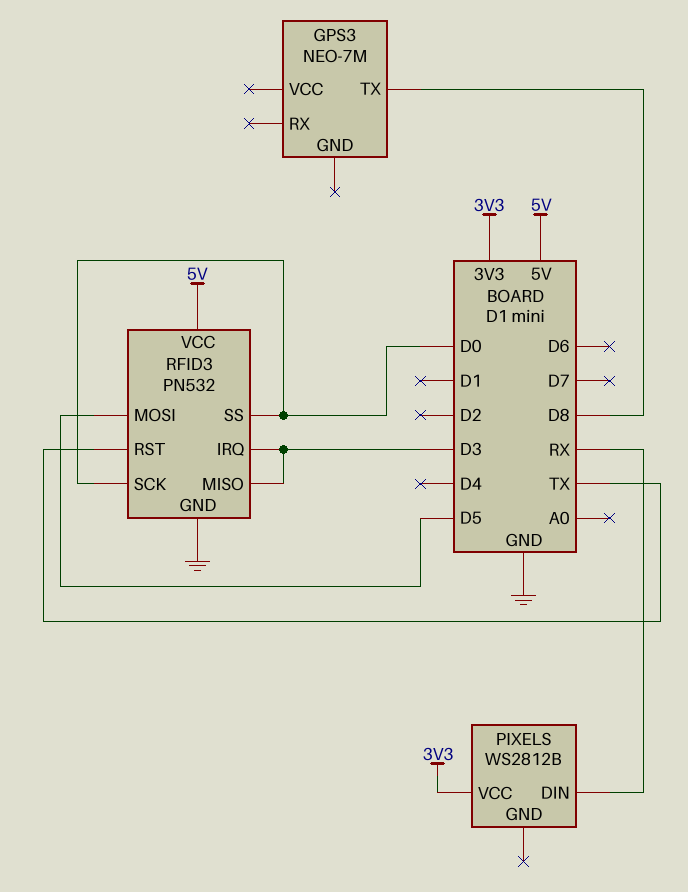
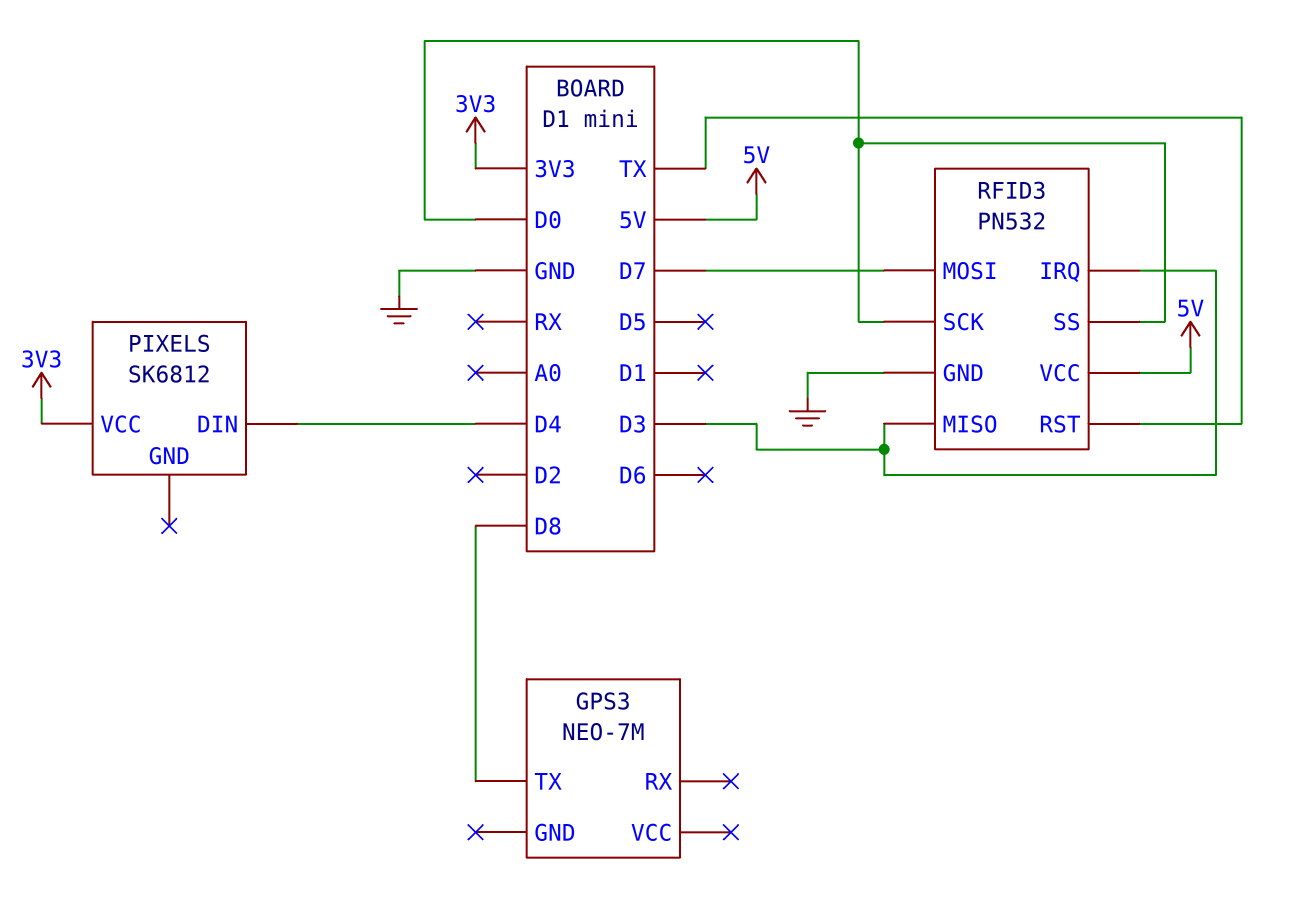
PIXELS: WS2812B -> SK6812
PIXELS pin DIN: RX -> D4
RFID3 pin MOSI: D5 -> D7

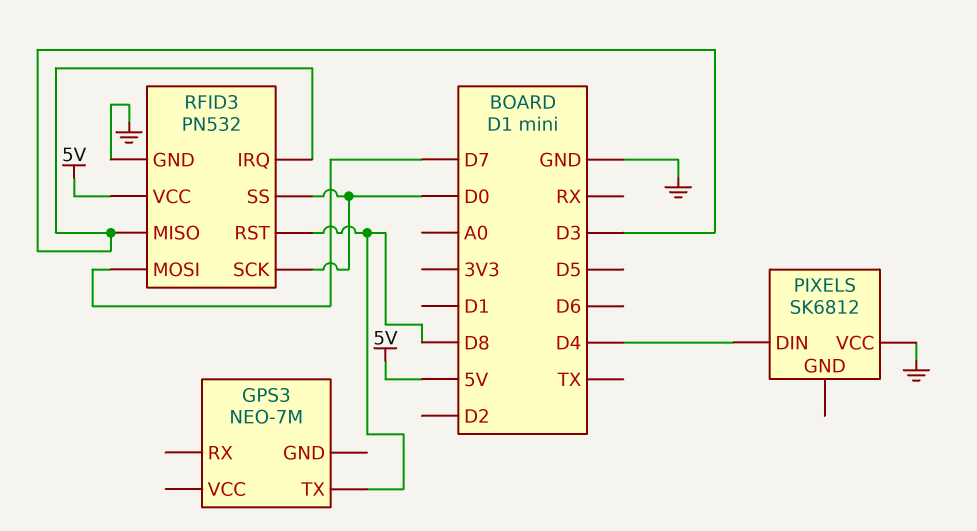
PIXELS pin VCC: 3V3 -> GND
RFID3 pin RST: TX -> D8

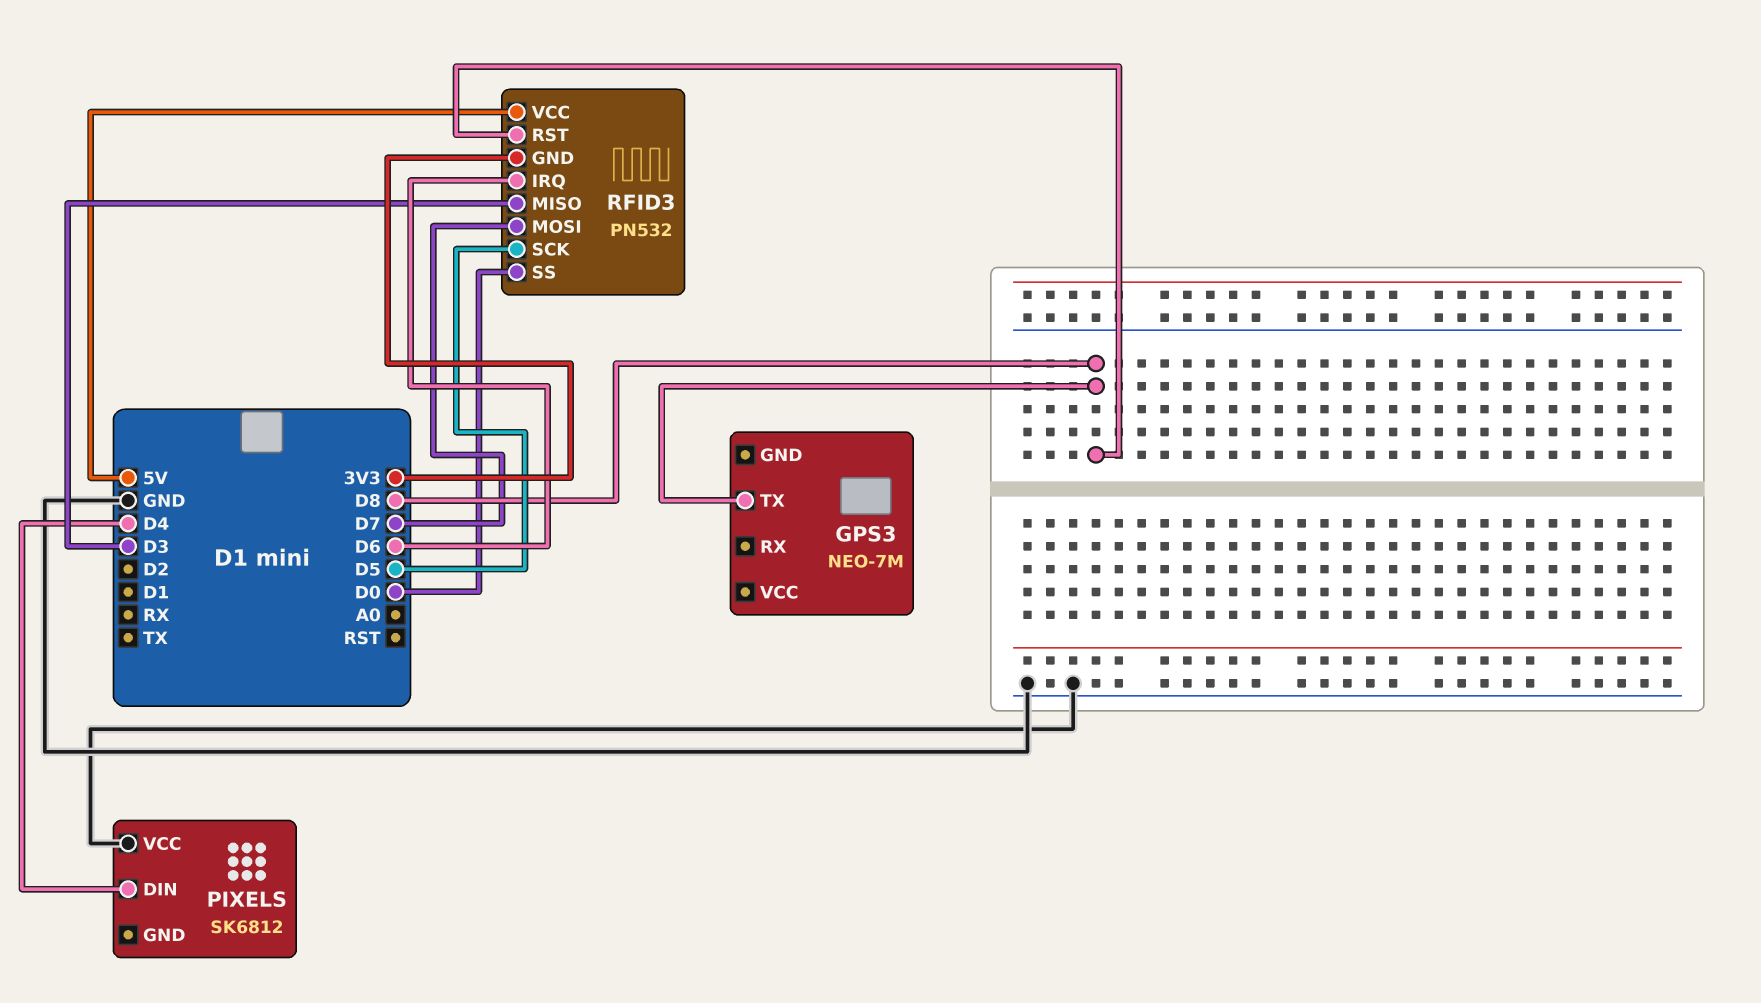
RFID3 pin GND: GND -> 3V3
RFID3 pin IRQ: D3 -> D6
RFID3 pin SCK: D0 -> D5

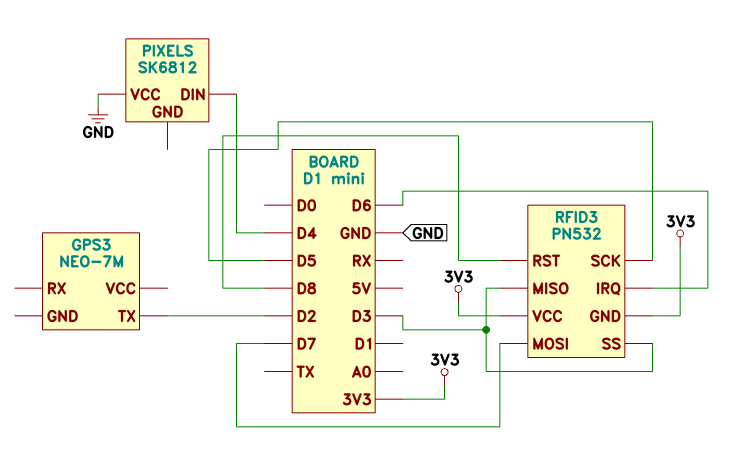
GPS3 pin TX: D8 -> D2
RFID3 pin SS: D0 -> D3
RFID3 pin VCC: 5V -> 3V3

